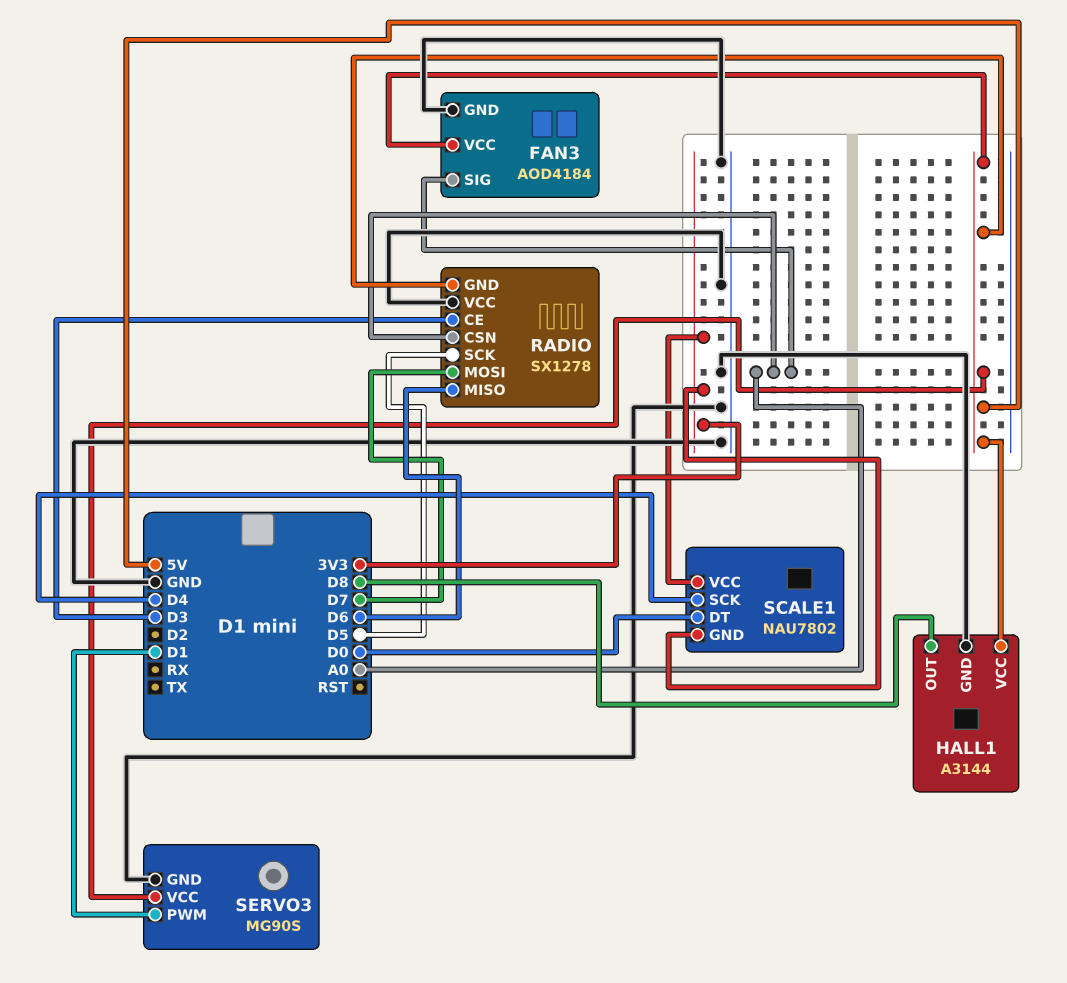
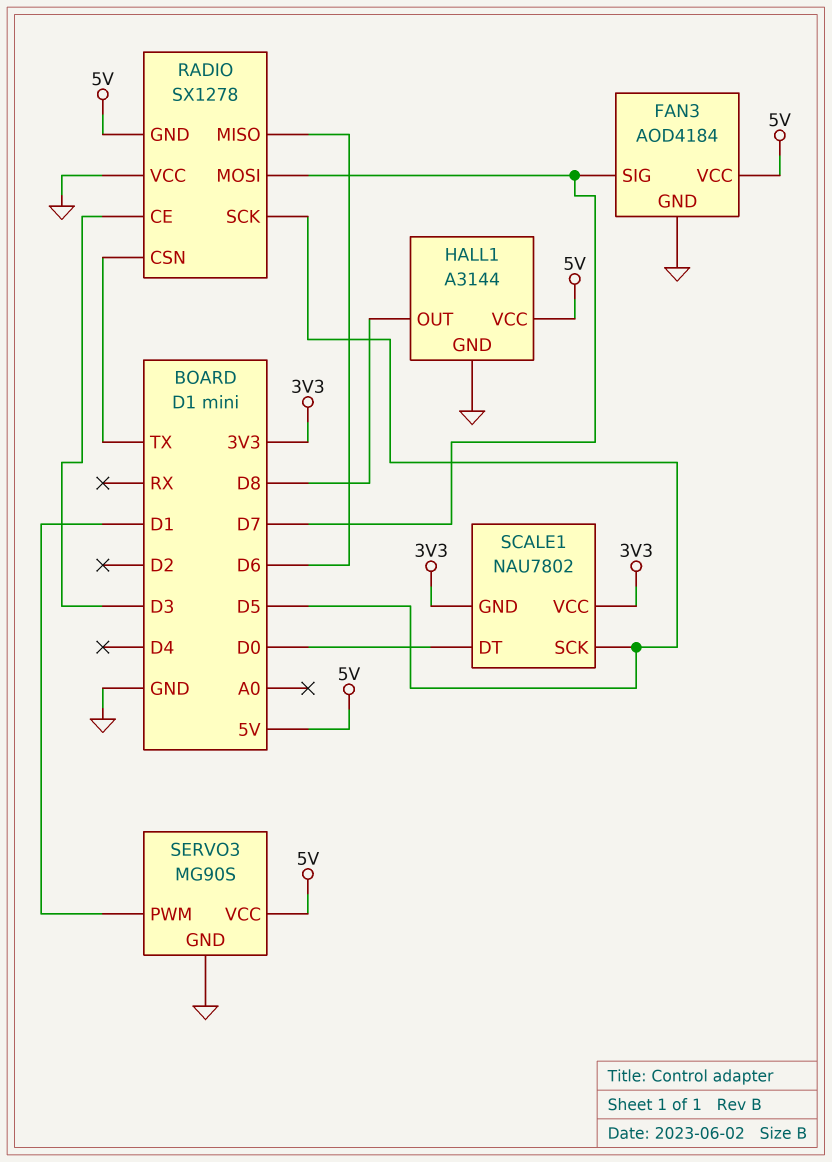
FAN3 pin SIG: A0 -> D7
RADIO pin CSN: A0 -> TX
SCALE1 pin SCK: D4 -> D5

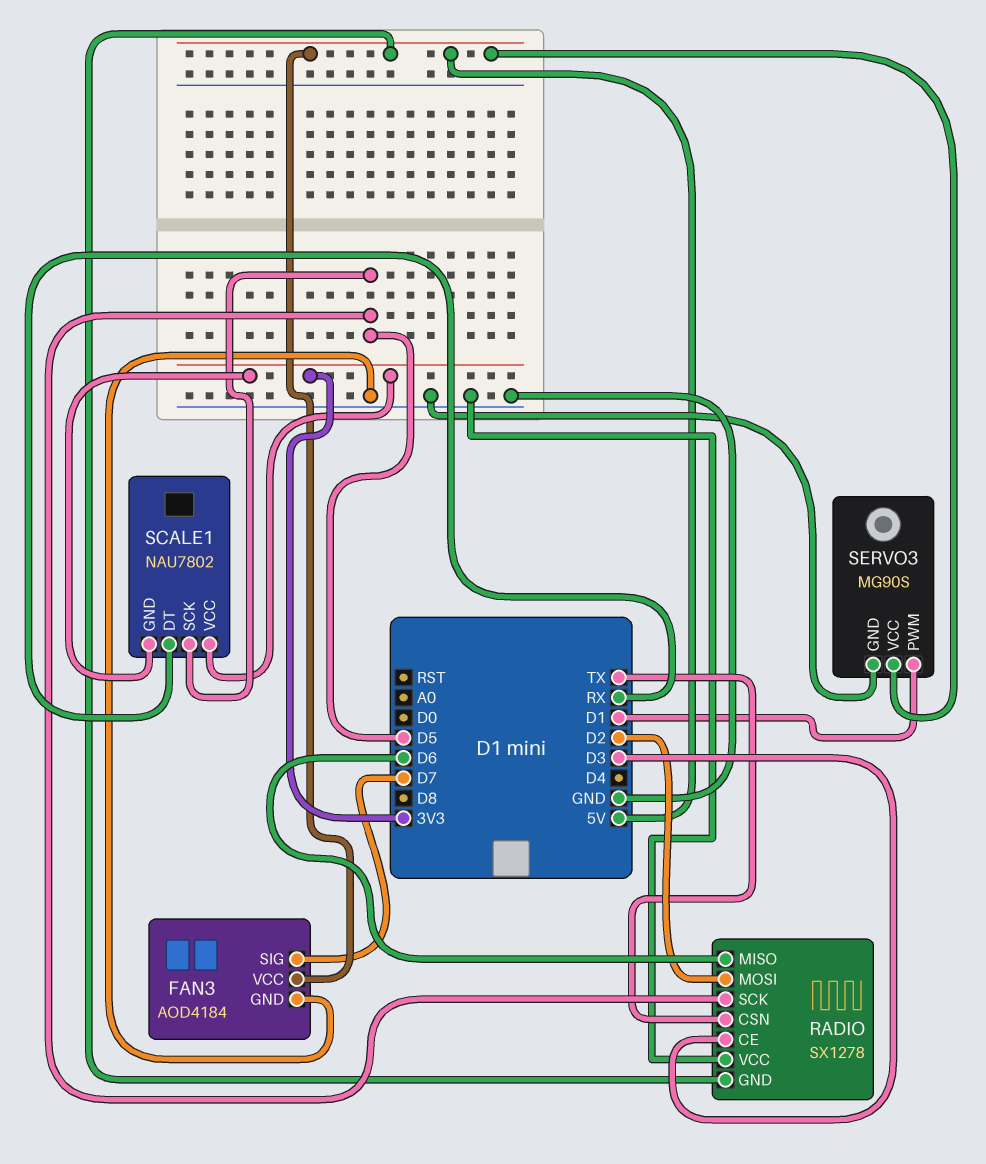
HALL1: A3144 -> none
HALL1 pin GND: GND -> none
HALL1 pin OUT: D8 -> none
HALL1 pin VCC: 5V -> none
RADIO pin MOSI: D7 -> D2
SCALE1 pin DT: D0 -> RX

